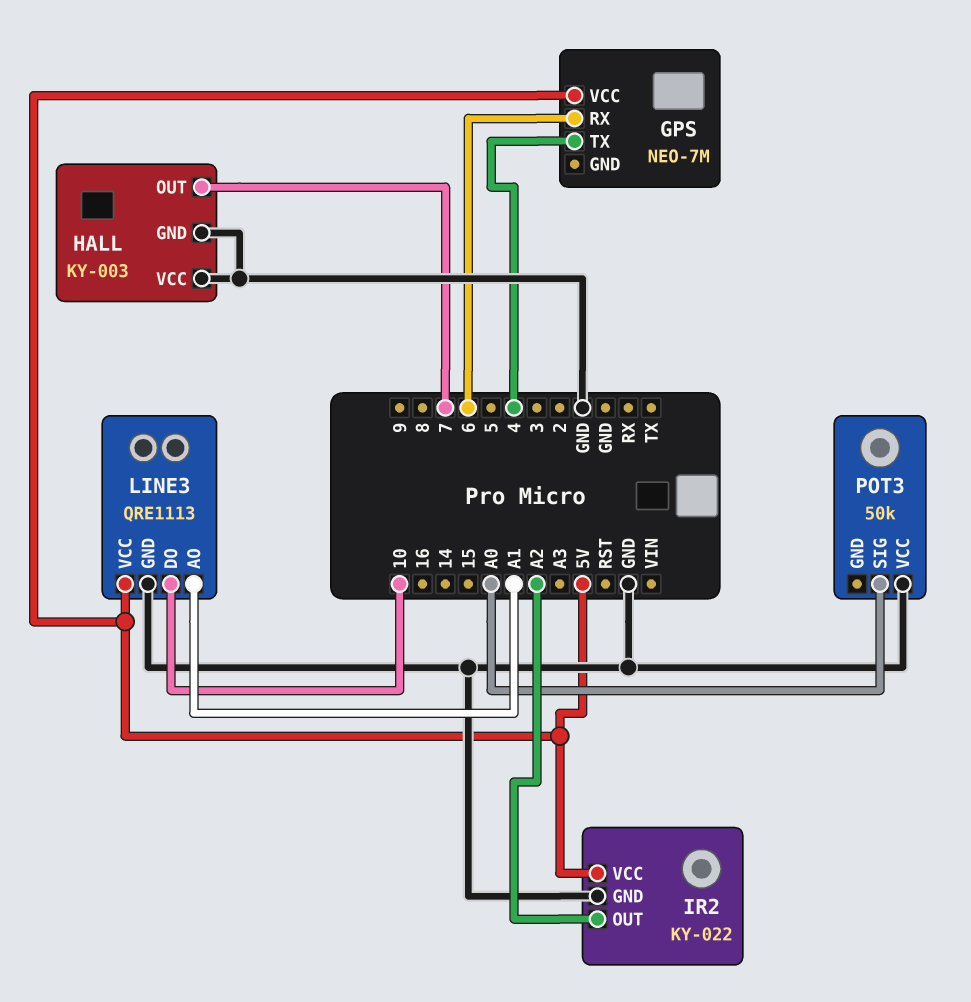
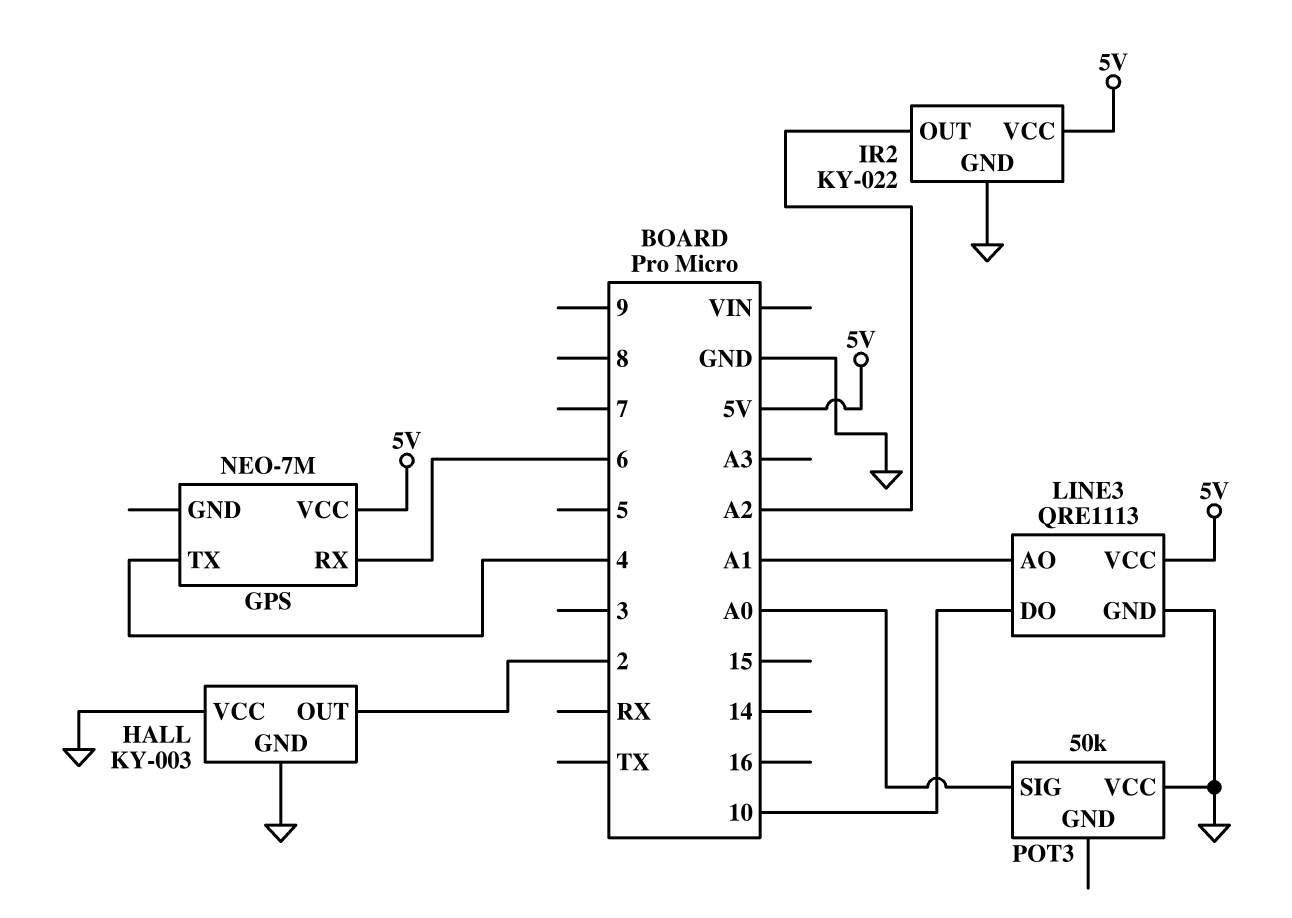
HALL pin OUT: 7 -> 2

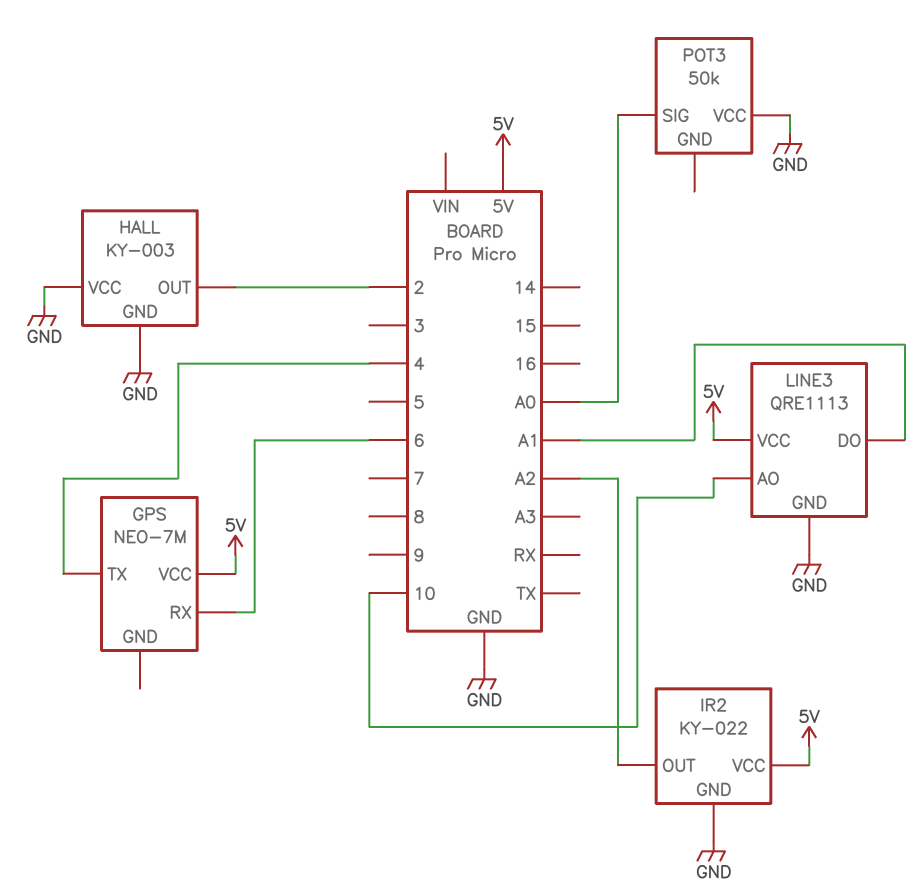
LINE3 pin AO: A1 -> 10
LINE3 pin DO: 10 -> A1

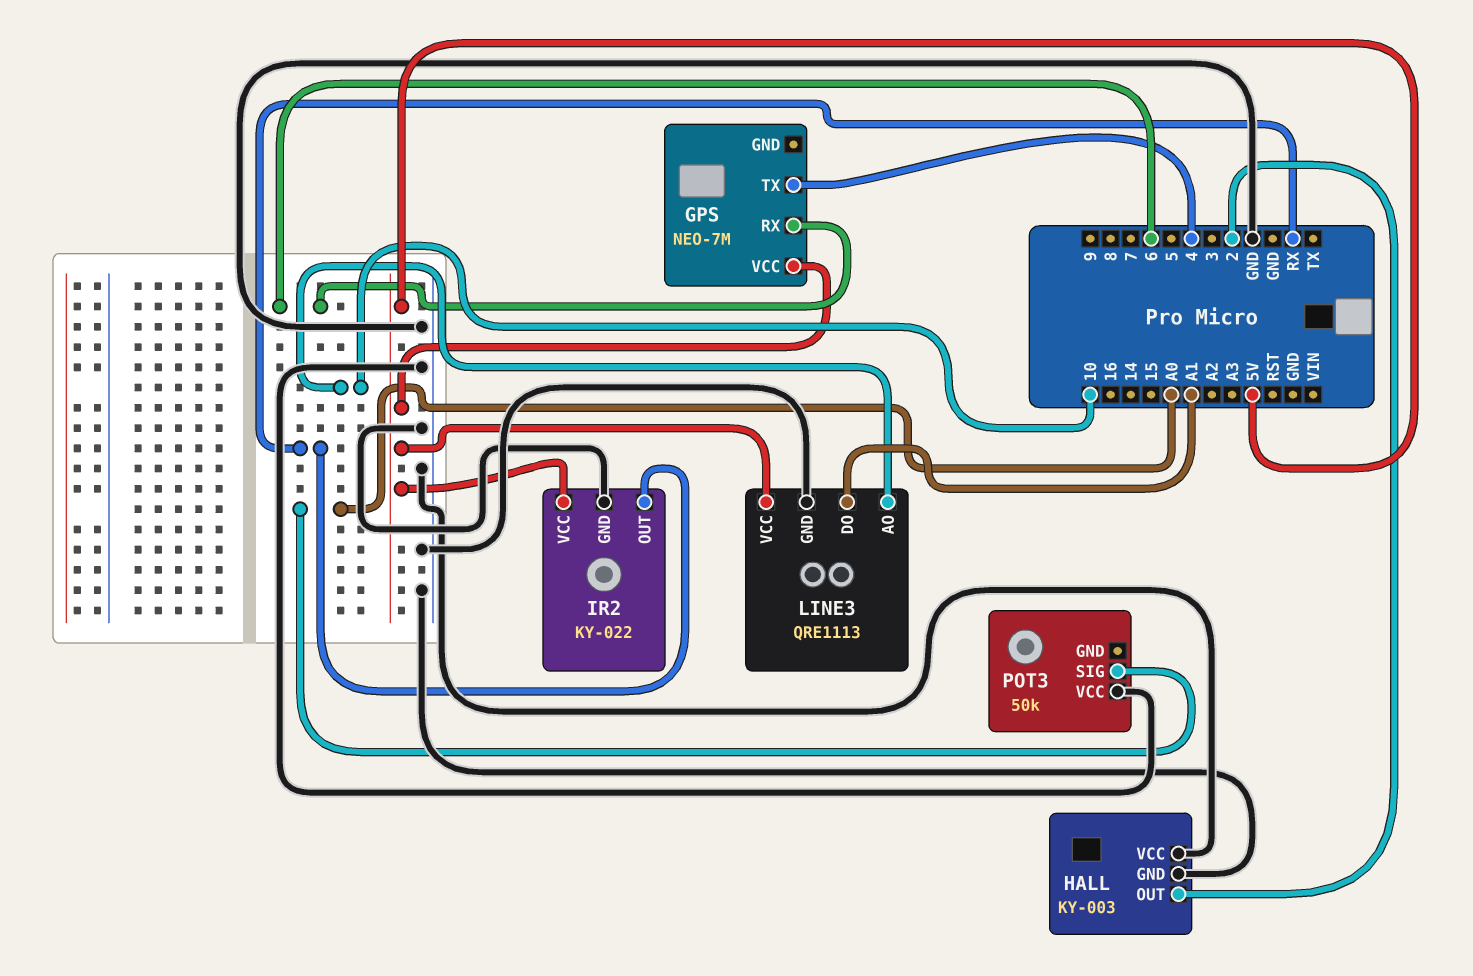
IR2 pin OUT: A2 -> RX

